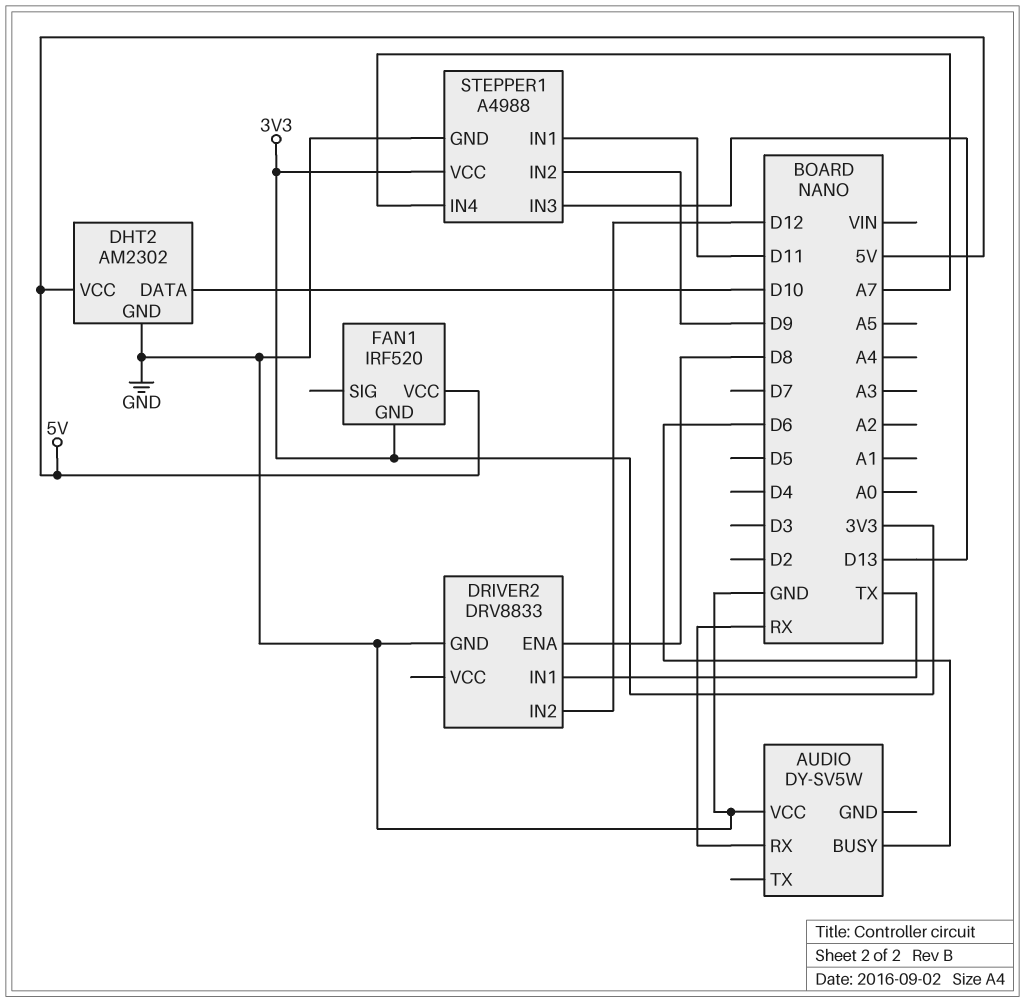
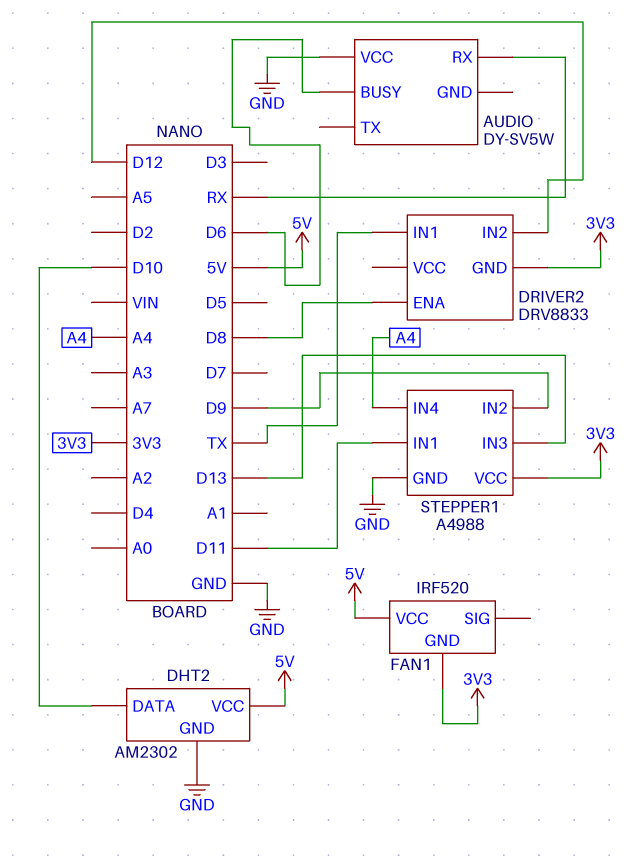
DRIVER2 pin GND: GND -> 3V3
STEPPER1 pin IN4: A7 -> A4

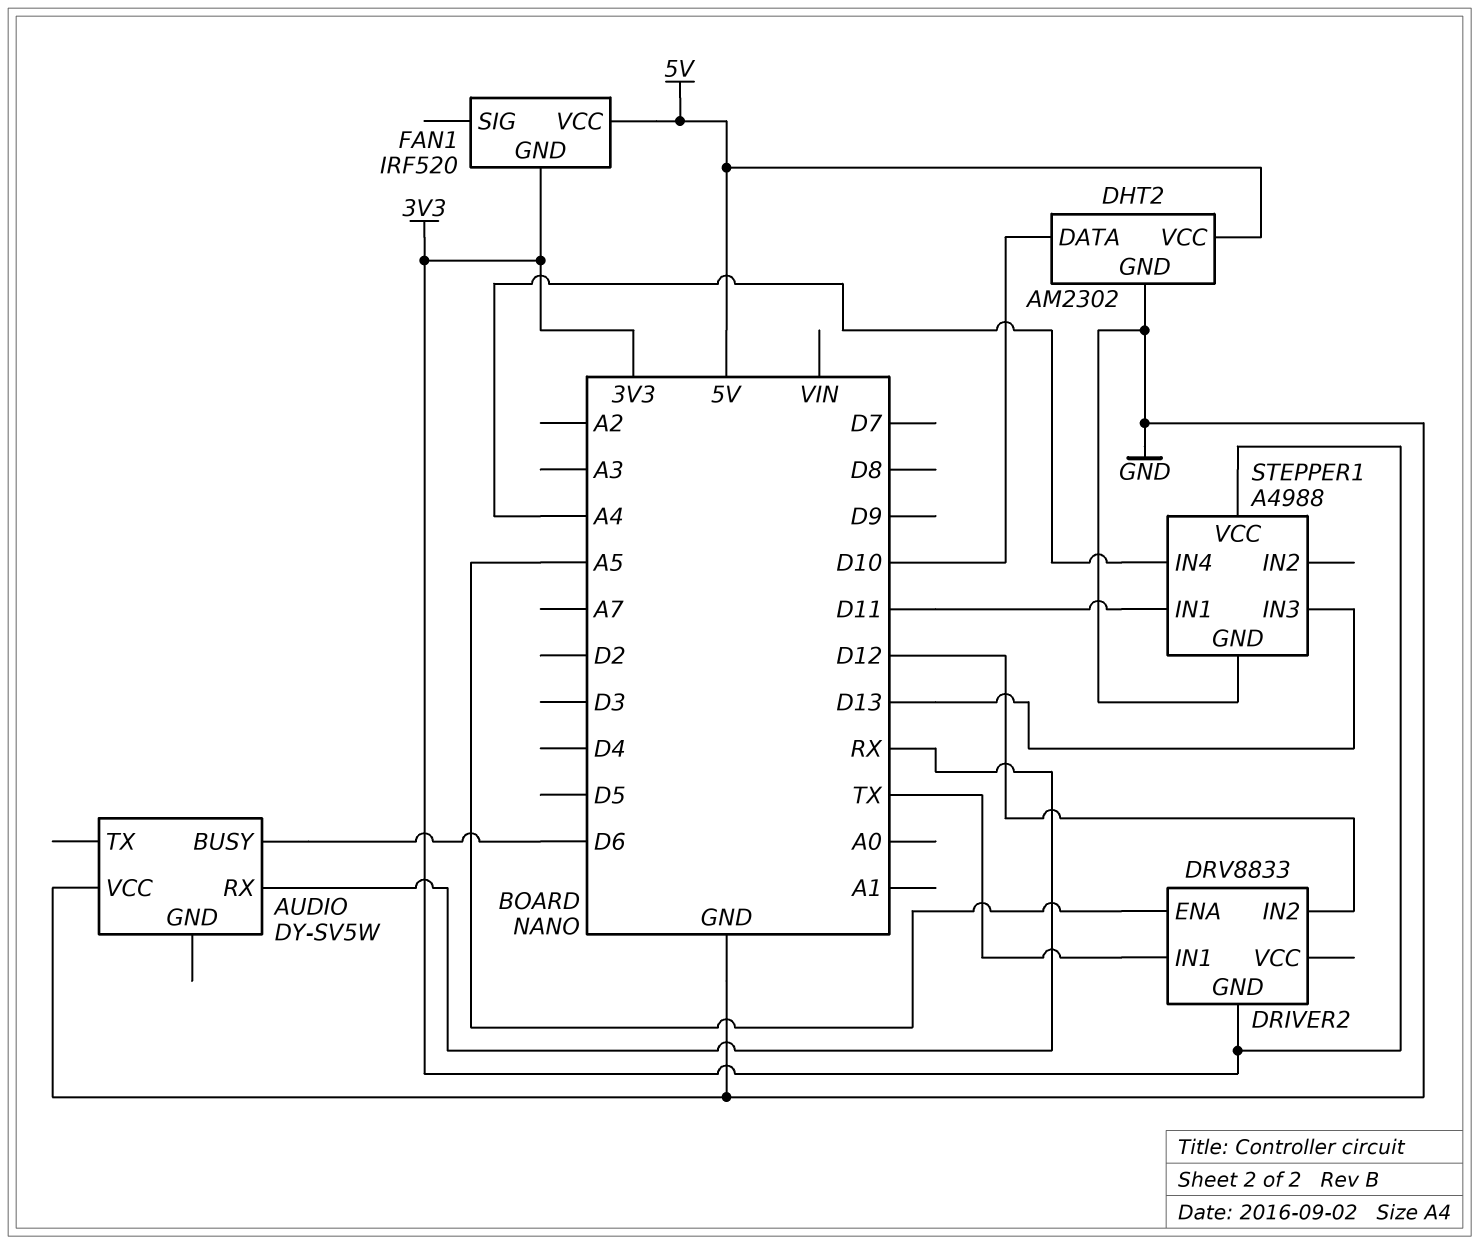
DRIVER2 pin ENA: D8 -> A5
STEPPER1 pin IN2: D9 -> none

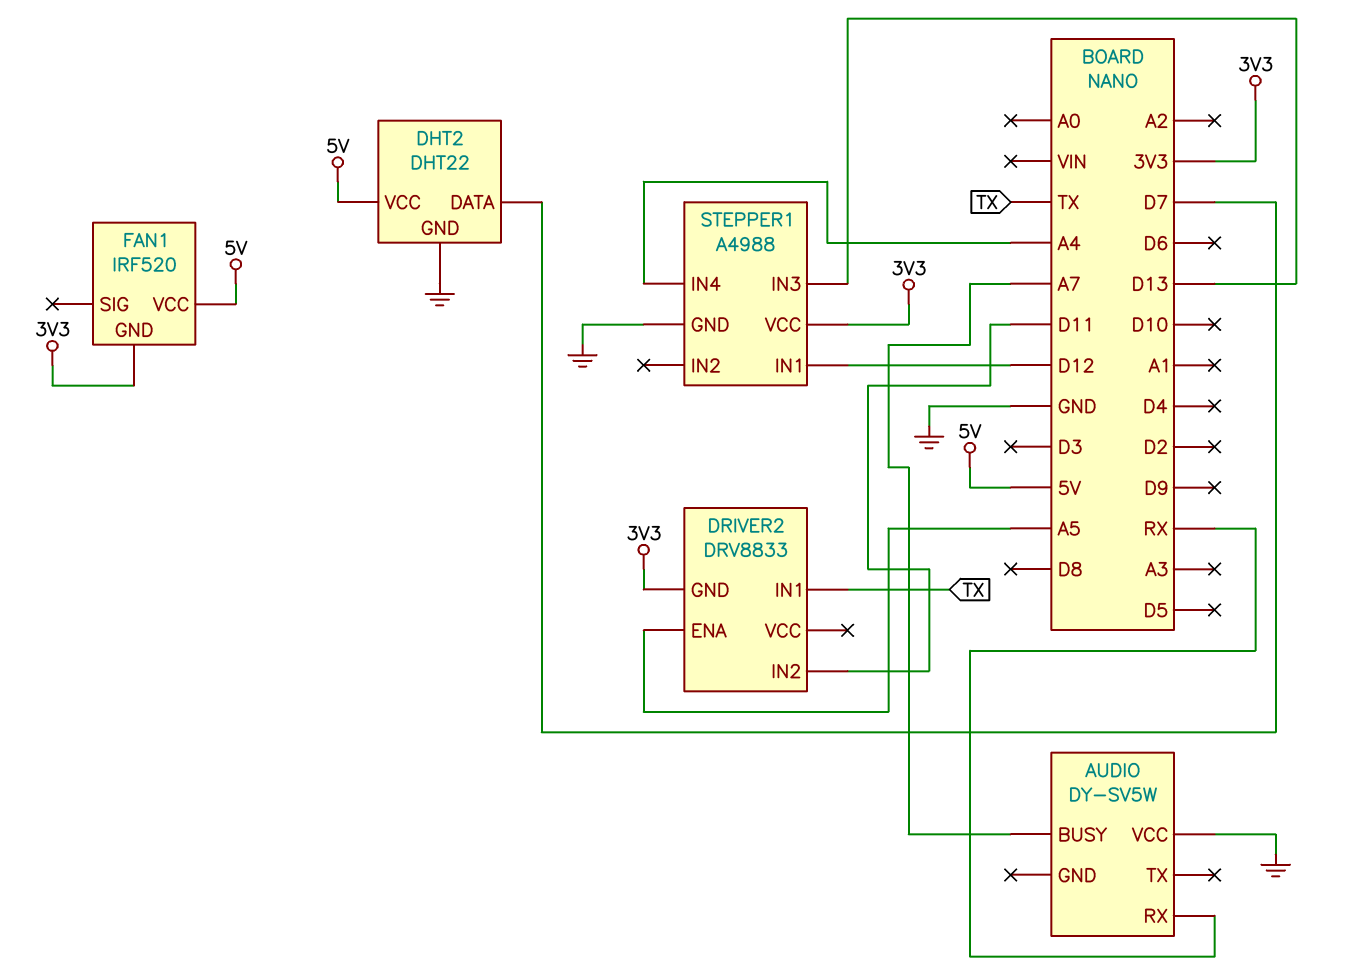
AUDIO pin BUSY: D6 -> A7
DHT2: AM2302 -> DHT22
DHT2 pin DATA: D10 -> D7
DRIVER2 pin IN2: D12 -> D11
STEPPER1 pin IN1: D11 -> D12

